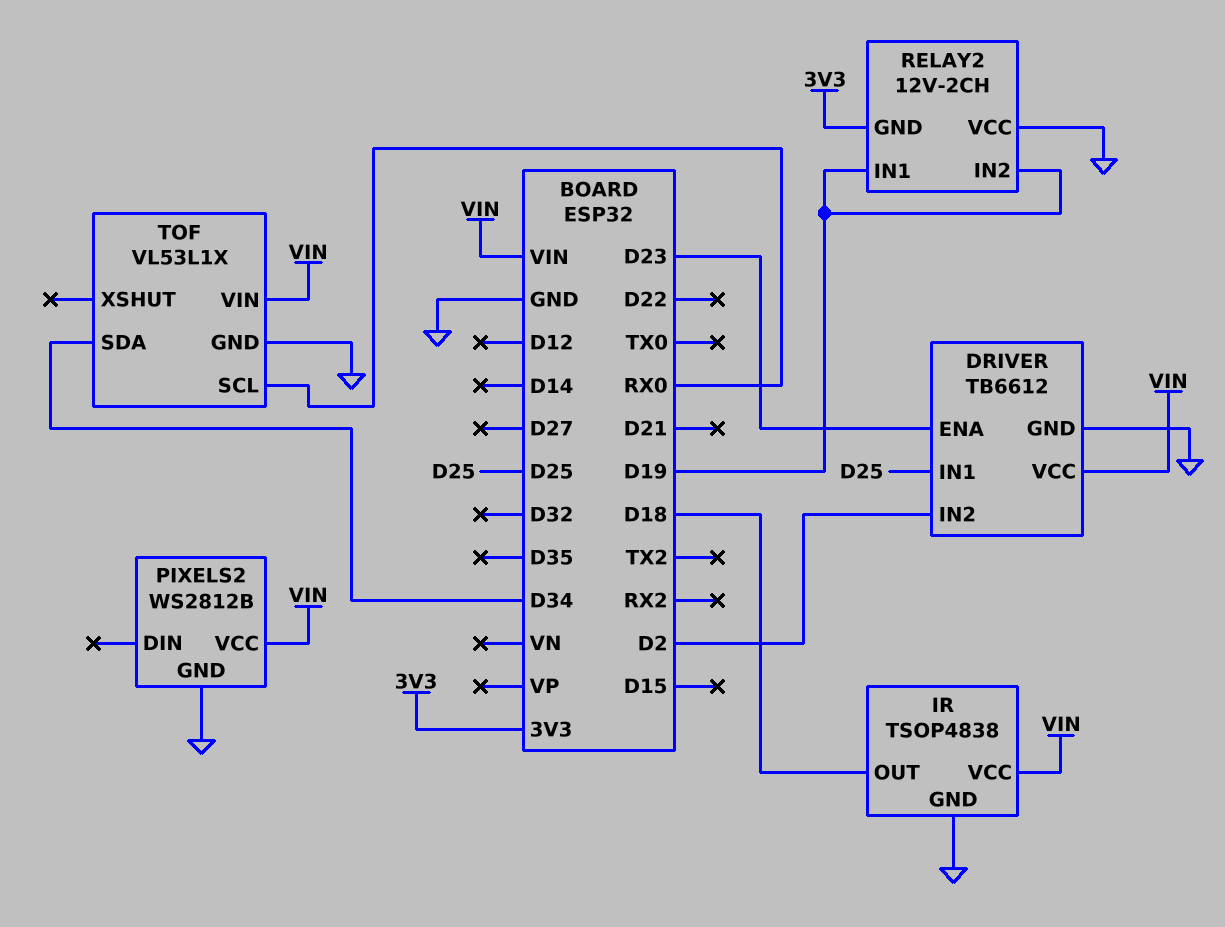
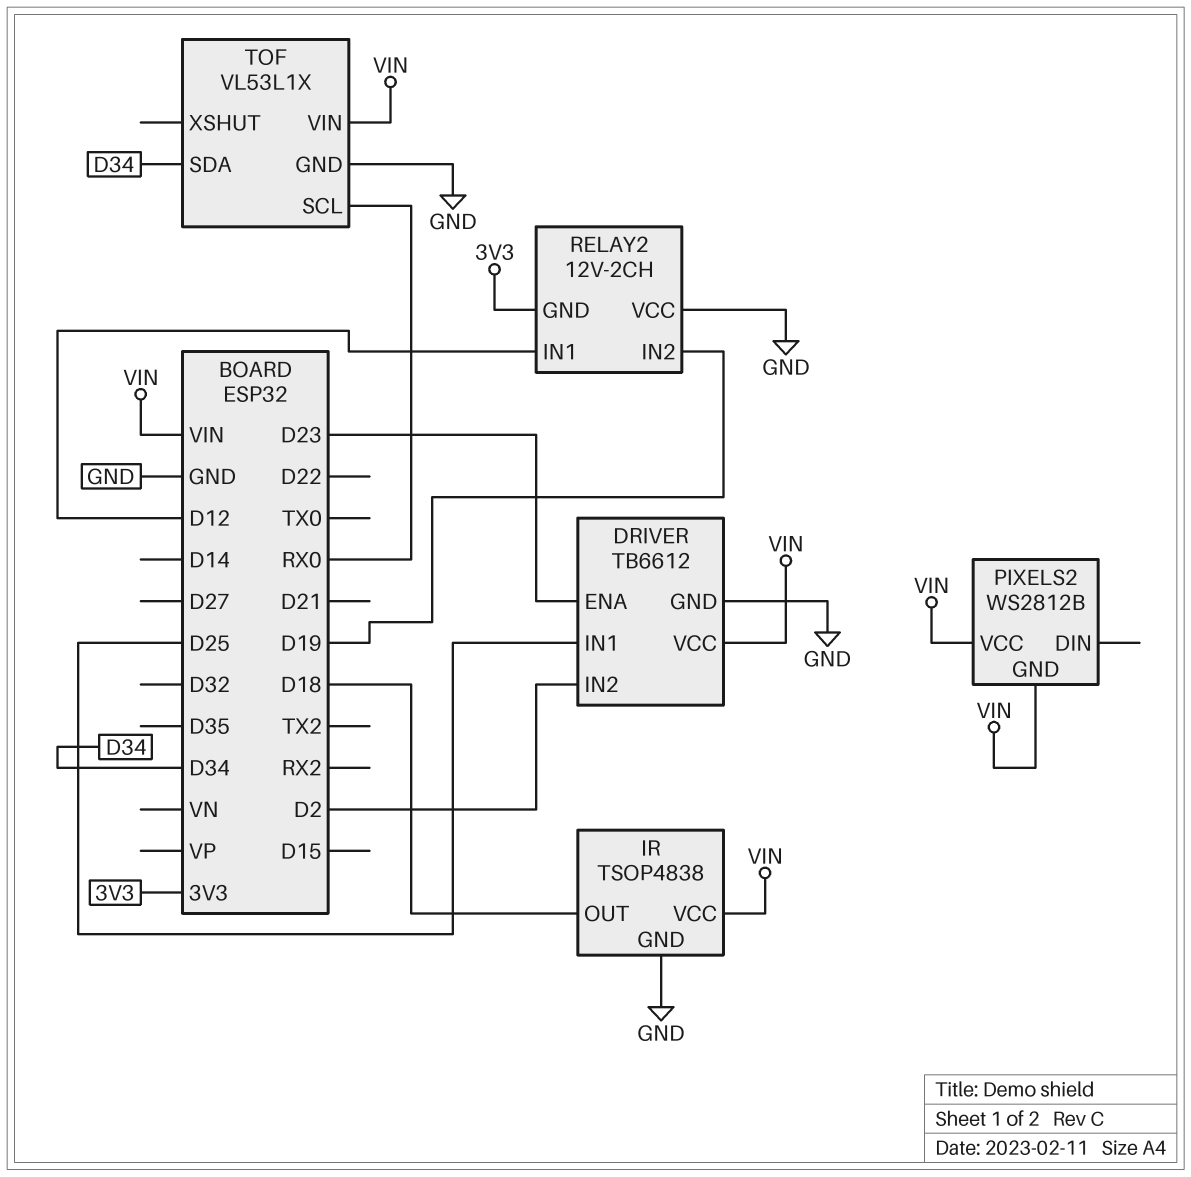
PIXELS2 pin GND: GND -> VIN
RELAY2 pin IN1: D19 -> D12

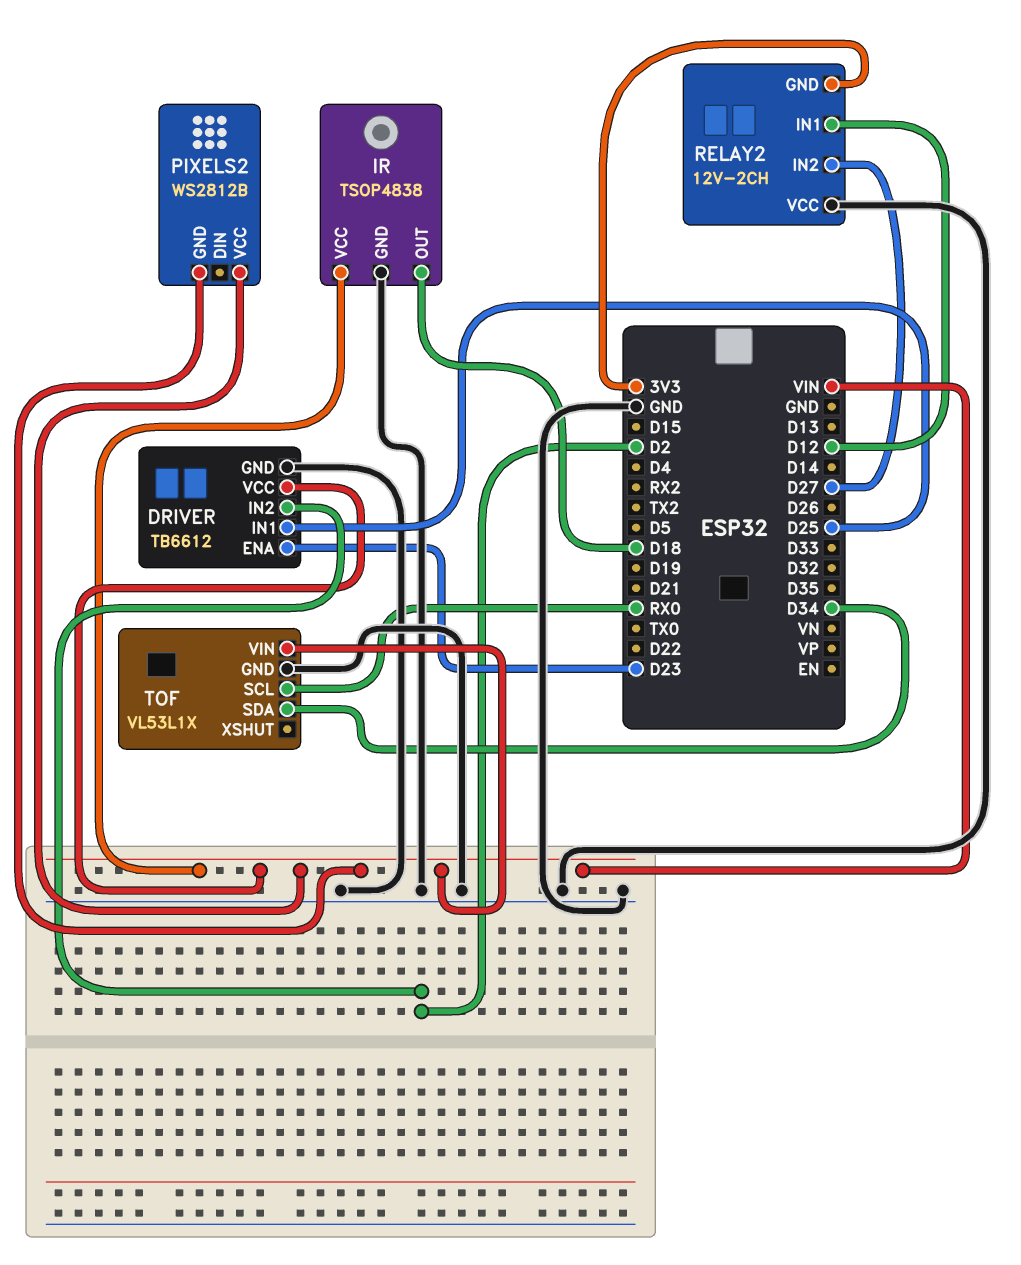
RELAY2 pin IN2: D19 -> D27

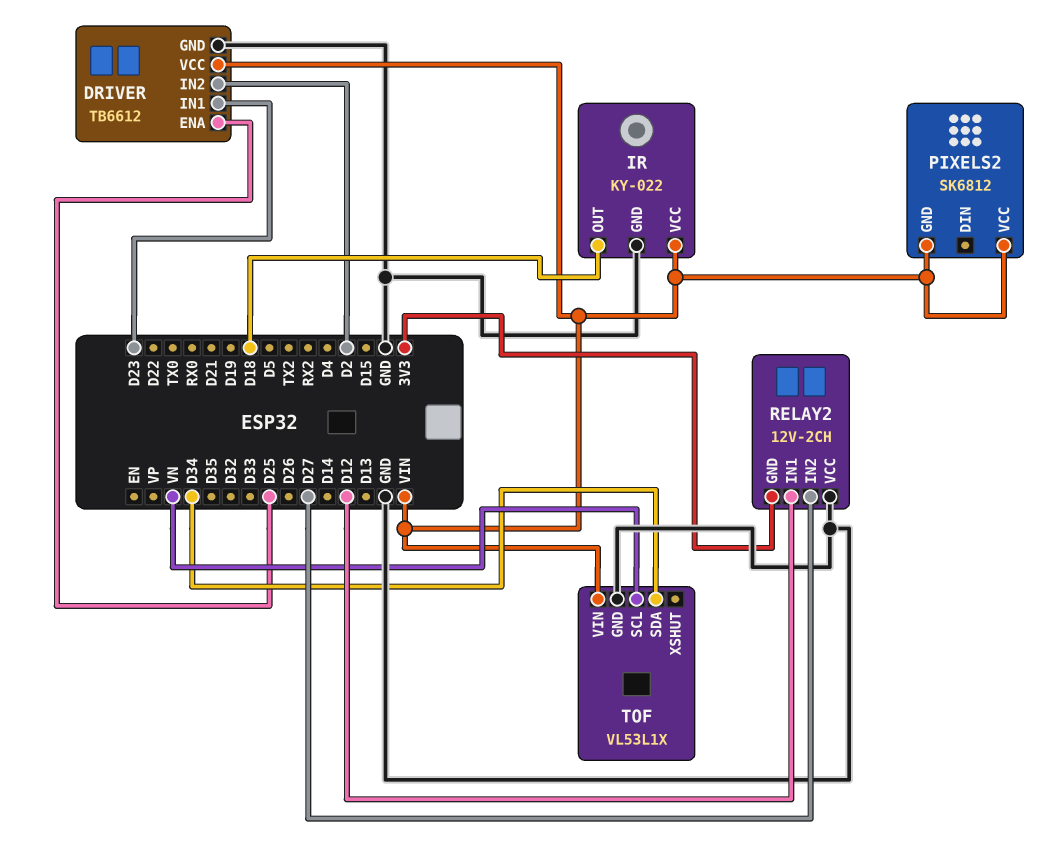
DRIVER pin ENA: D23 -> D25
DRIVER pin IN1: D25 -> D23
IR: TSOP4838 -> KY-022
PIXELS2: WS2812B -> SK6812
TOF pin SCL: RX0 -> VN

